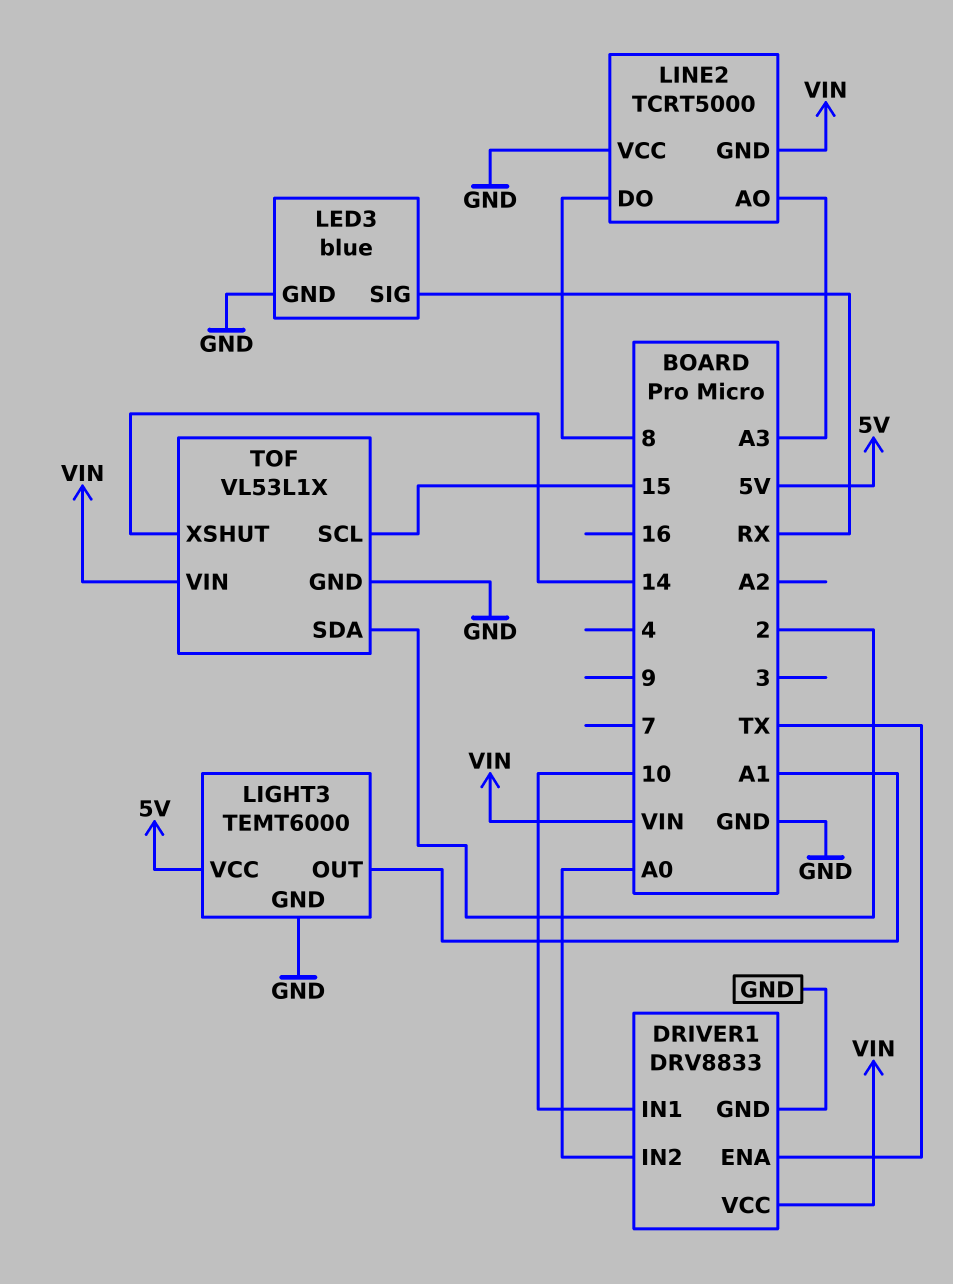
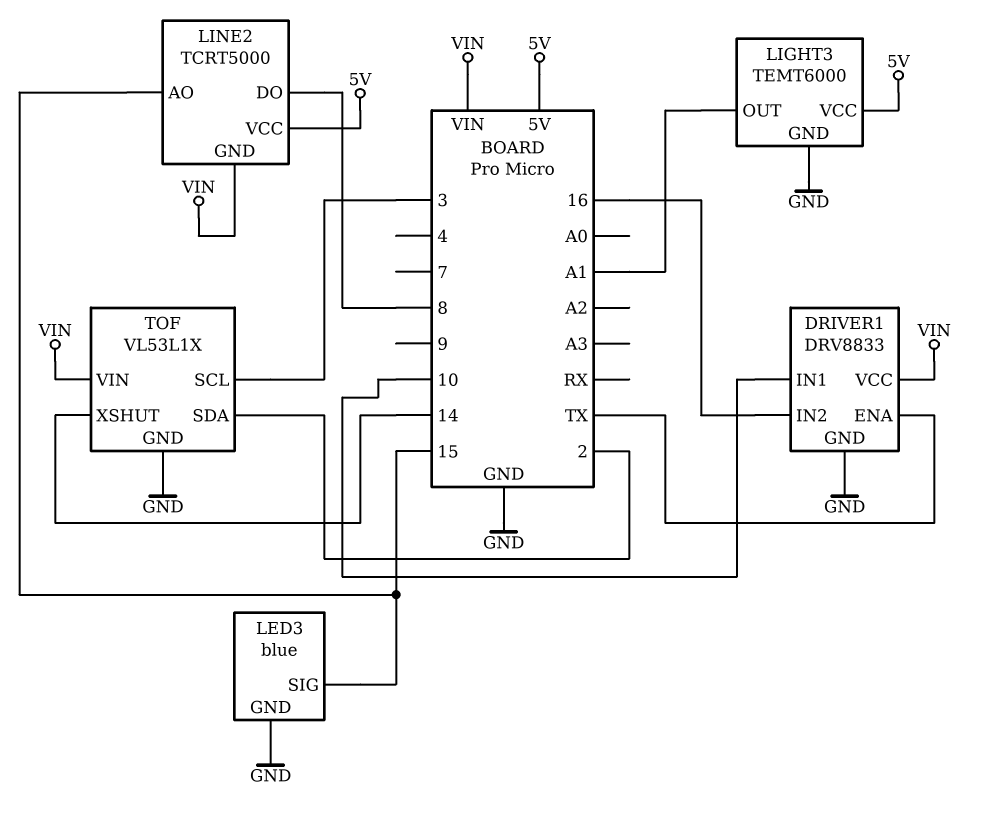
DRIVER1 pin IN2: A0 -> 16
LED3 pin SIG: RX -> 15
LINE2 pin AO: A3 -> 15
LINE2 pin VCC: GND -> 5V
TOF pin SCL: 15 -> 3

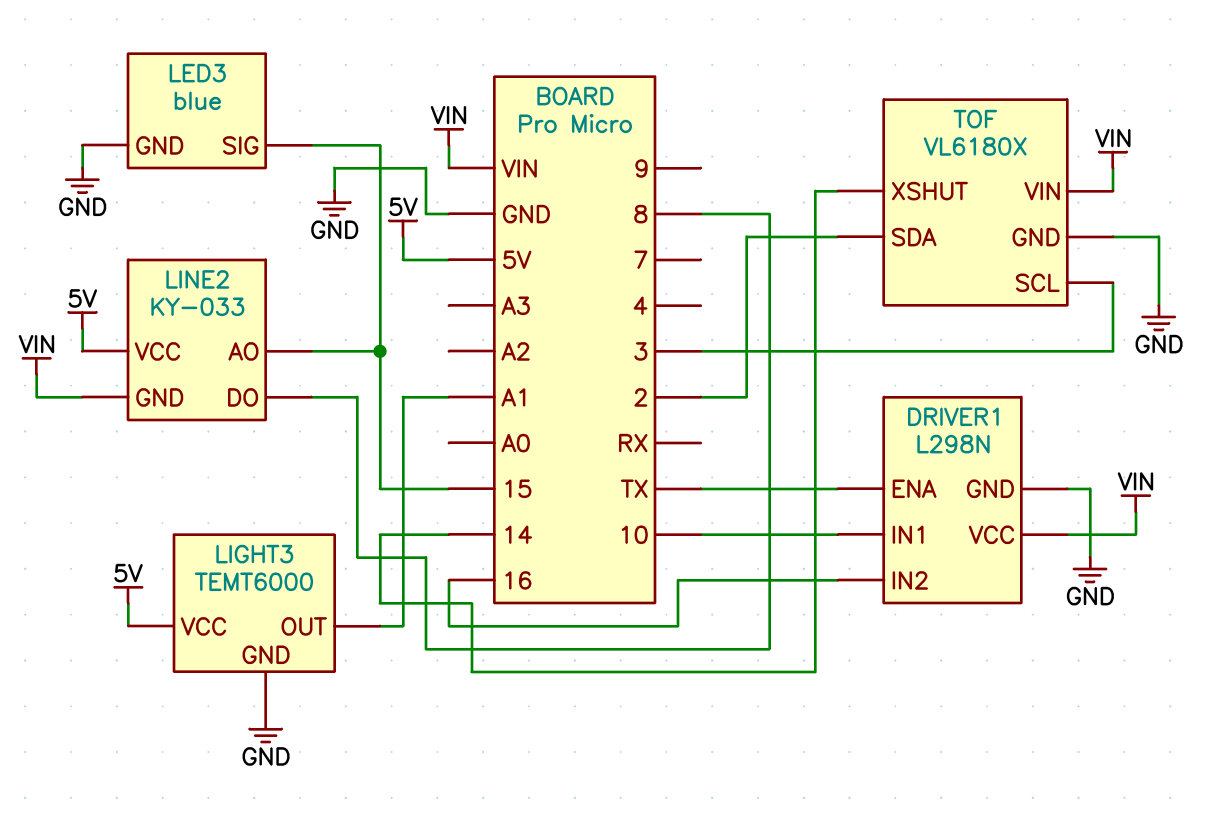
DRIVER1: DRV8833 -> L298N
LINE2: TCRT5000 -> KY-033
TOF: VL53L1X -> VL6180X

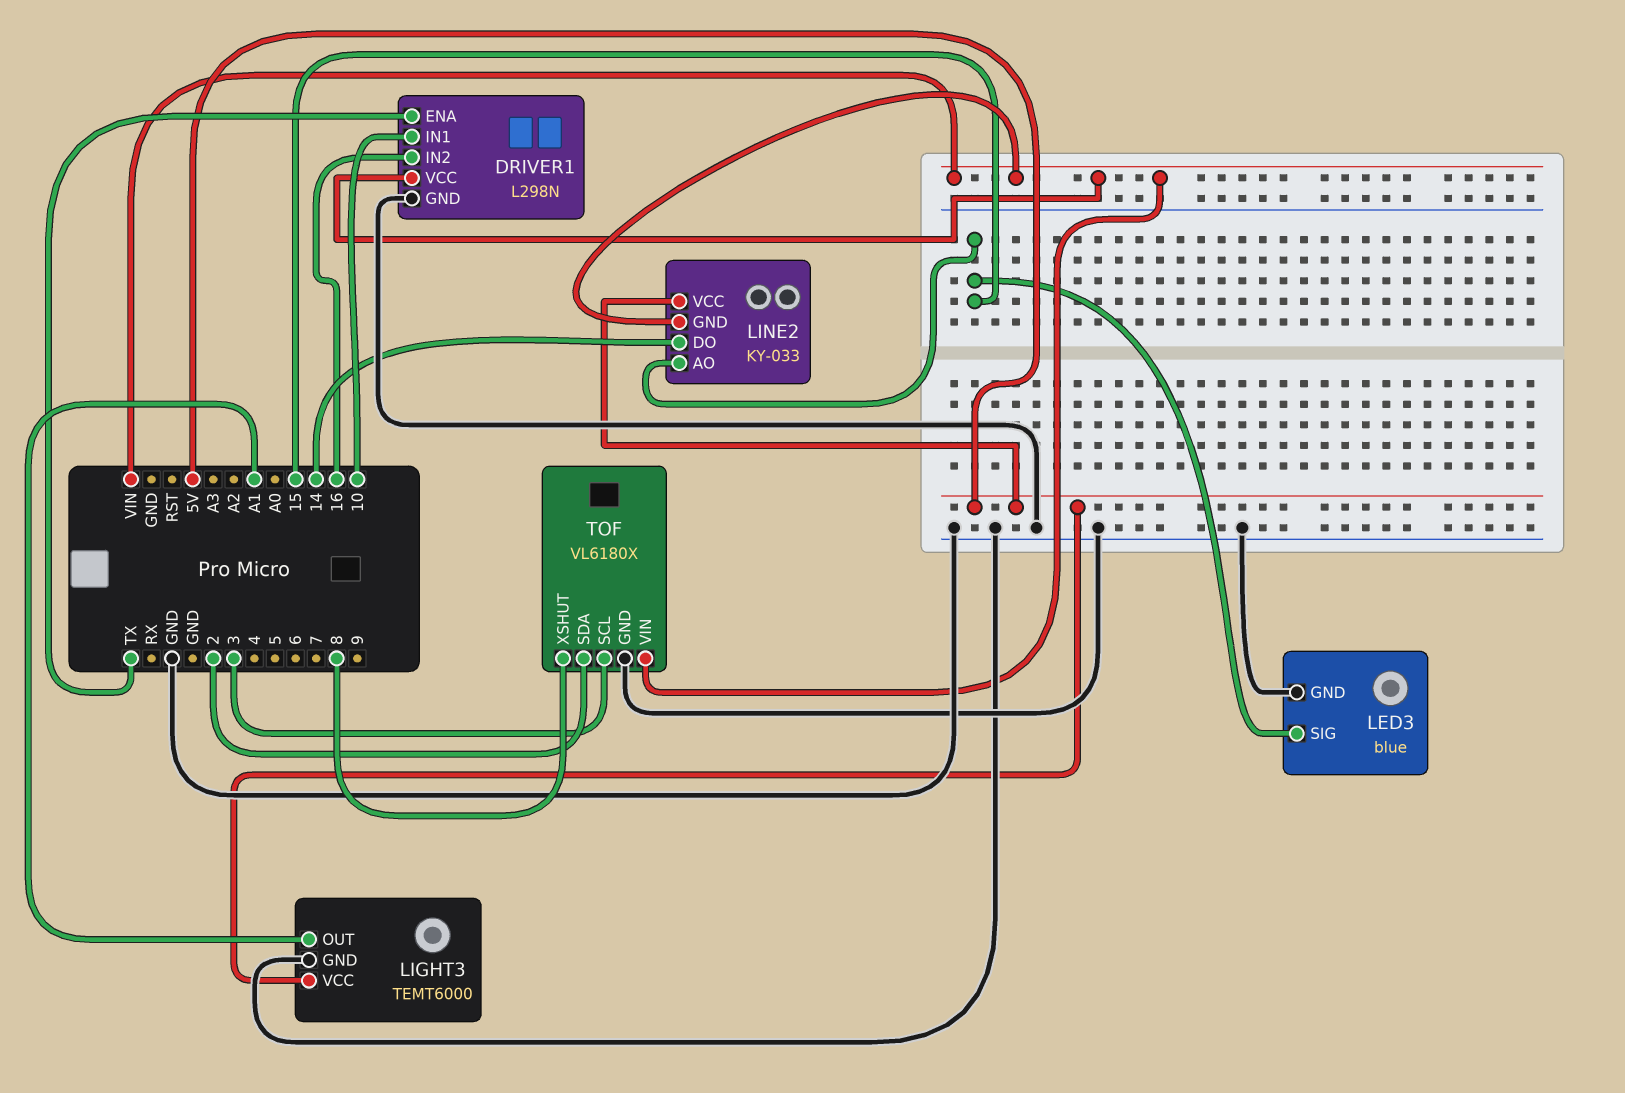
LINE2 pin DO: 8 -> 14
TOF pin XSHUT: 14 -> 8

